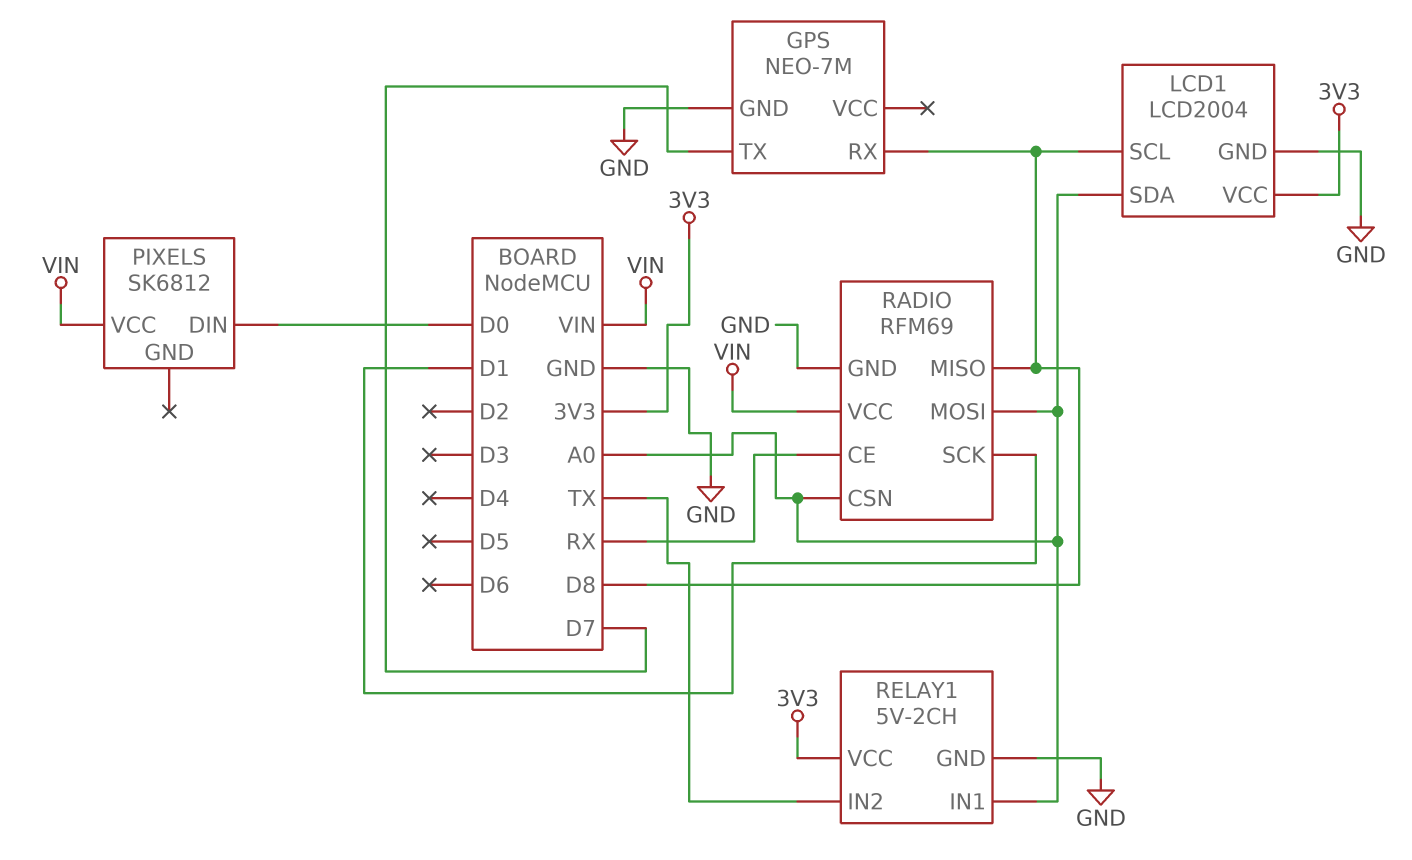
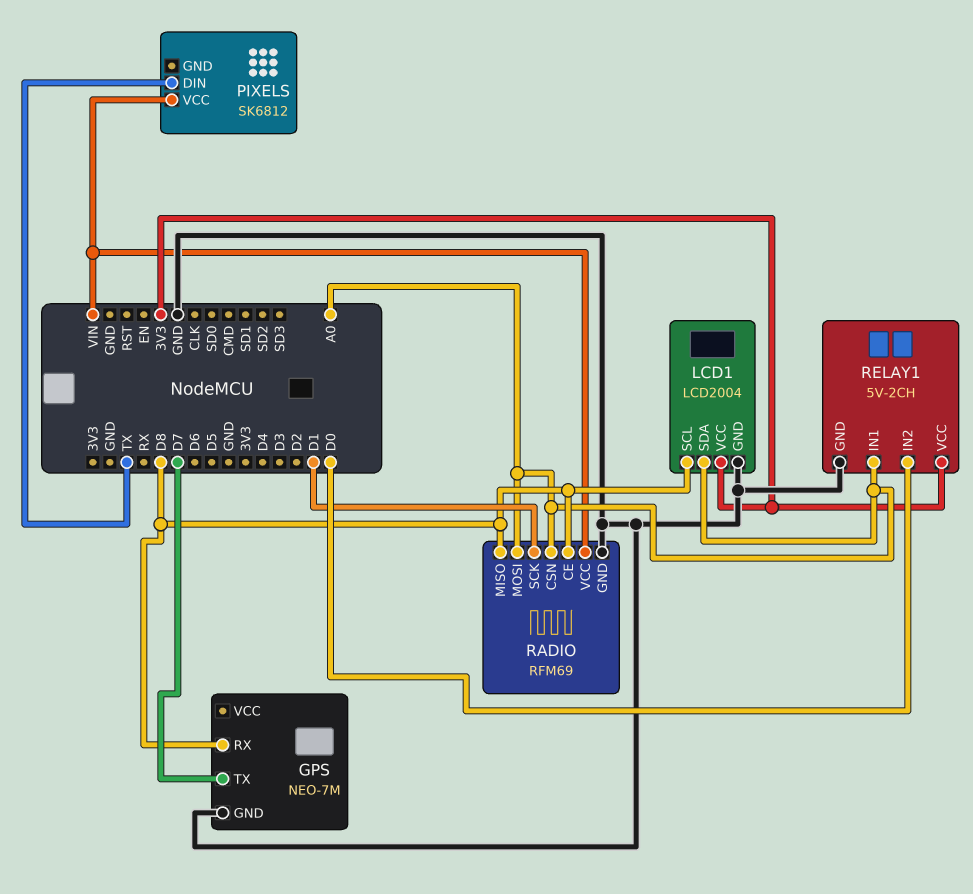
PIXELS pin DIN: D0 -> TX
RADIO pin CE: RX -> D8
RELAY1 pin IN2: TX -> D0

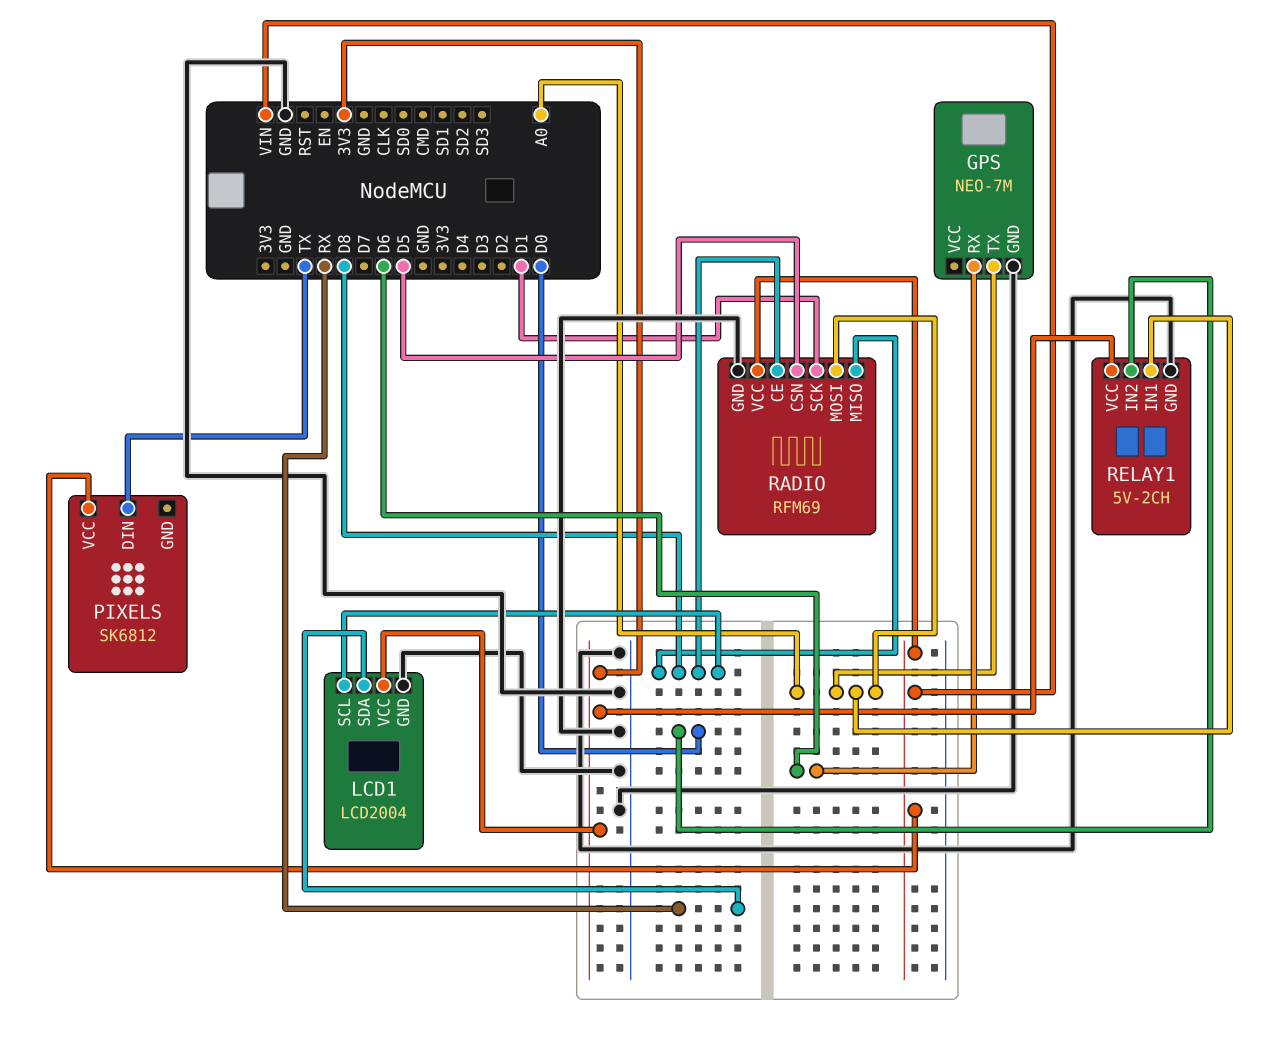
GPS pin RX: D8 -> D6
GPS pin TX: D7 -> A0
LCD1 pin SDA: A0 -> RX
RADIO pin CSN: A0 -> D5

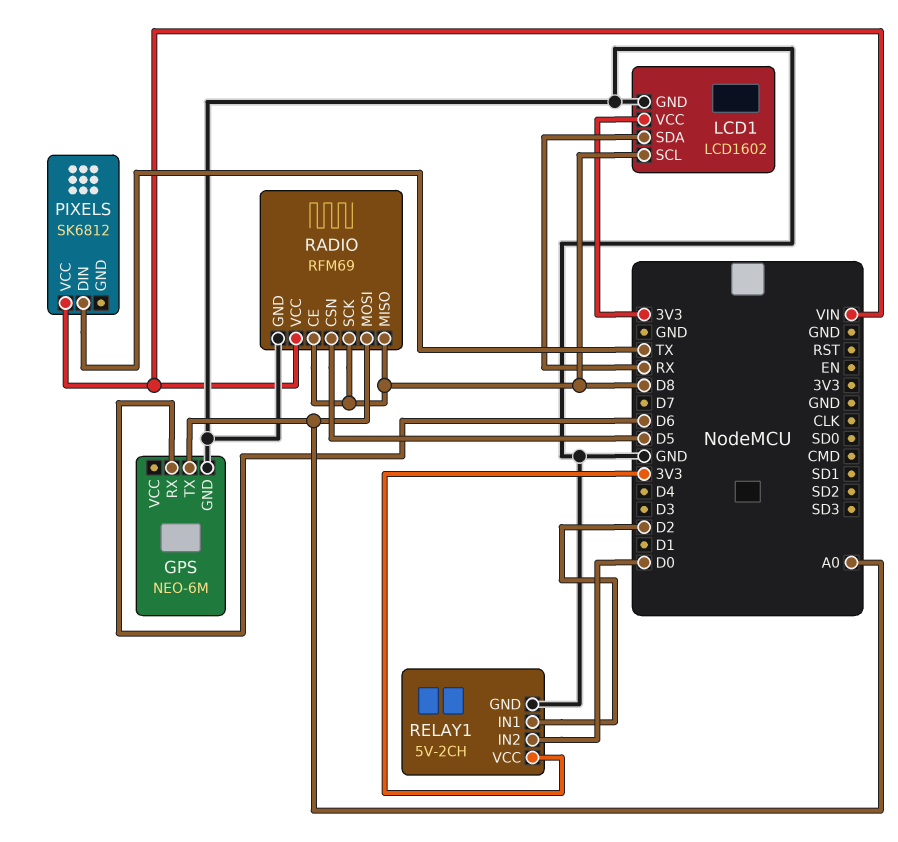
GPS: NEO-7M -> NEO-6M
LCD1: LCD2004 -> LCD1602
RADIO pin SCK: D1 -> D8
RELAY1 pin IN1: A0 -> D2

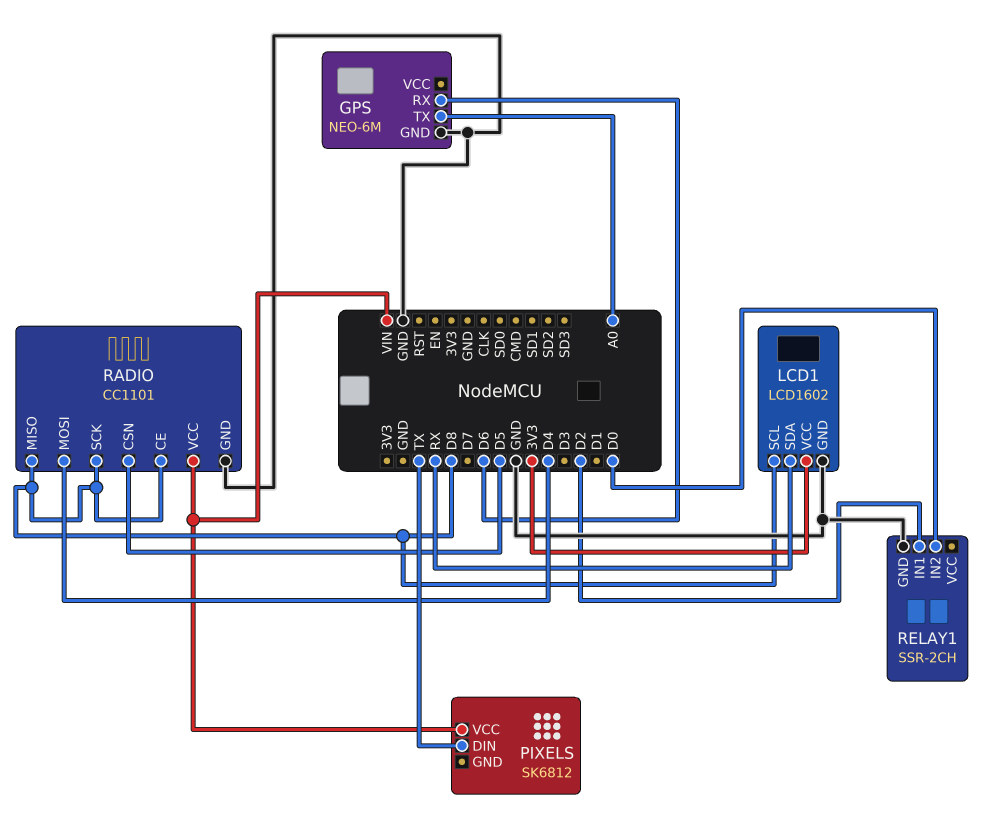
RADIO: RFM69 -> CC1101
RADIO pin MOSI: A0 -> D4
RELAY1: 5V-2CH -> SSR-2CH
RELAY1 pin VCC: 3V3 -> none

